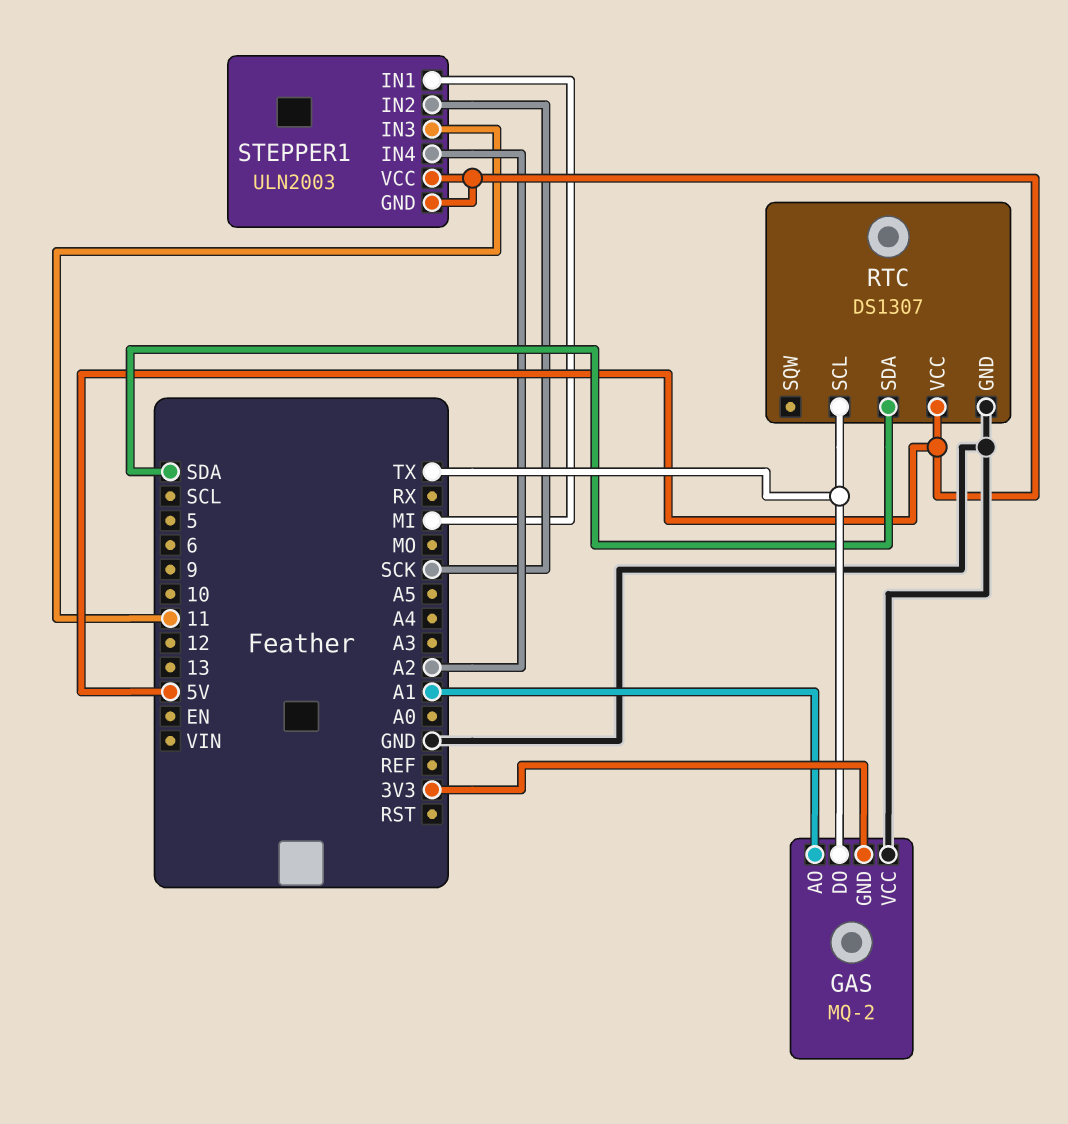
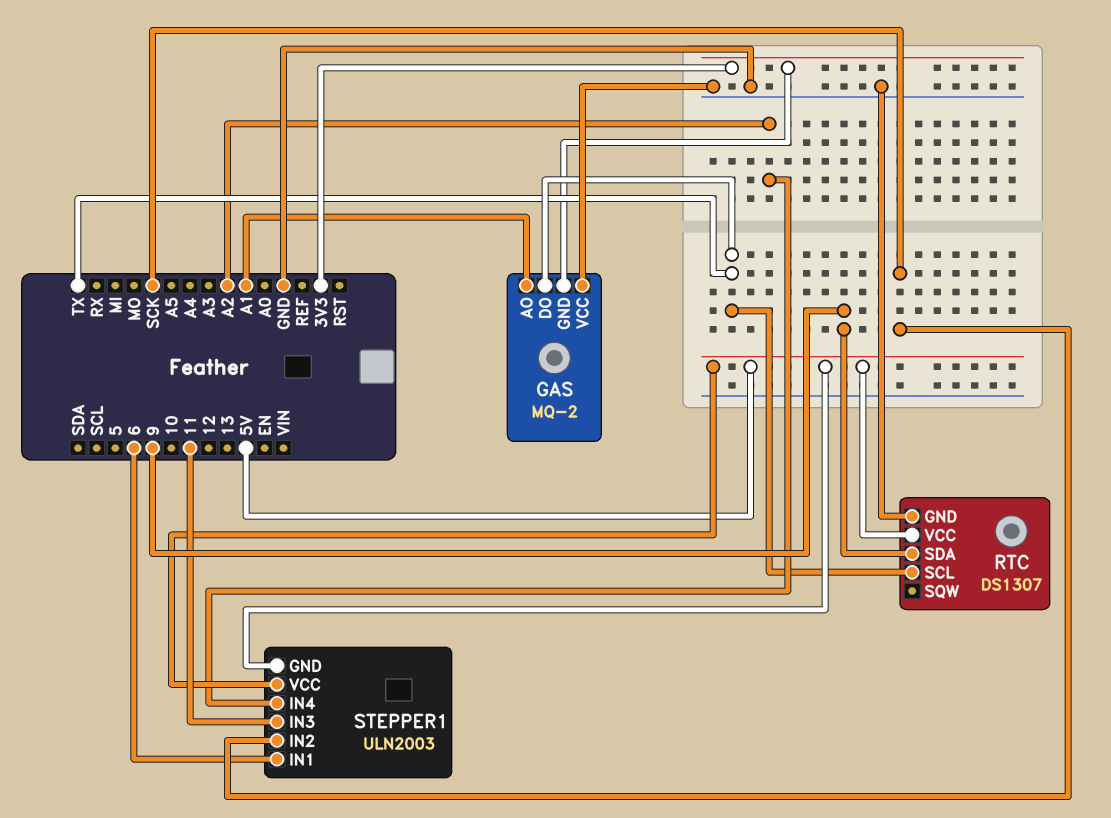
RTC pin SDA: SDA -> 9
STEPPER1 pin IN1: MI -> 6

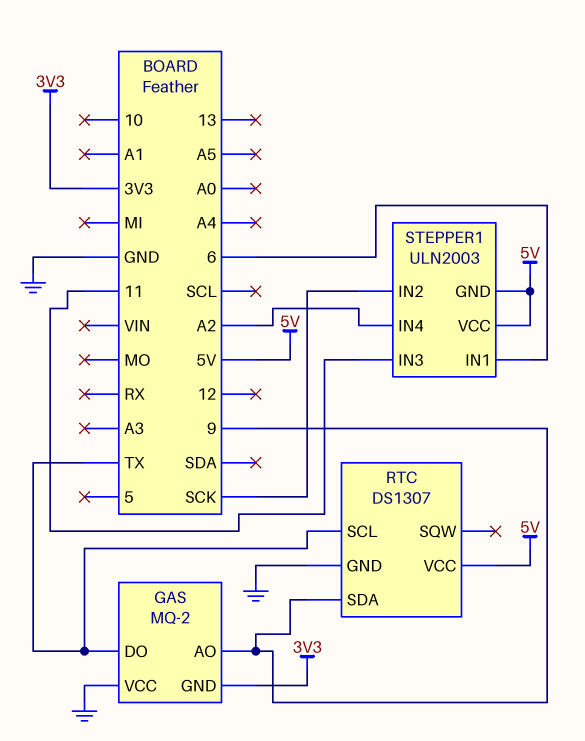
GAS pin AO: A1 -> 9

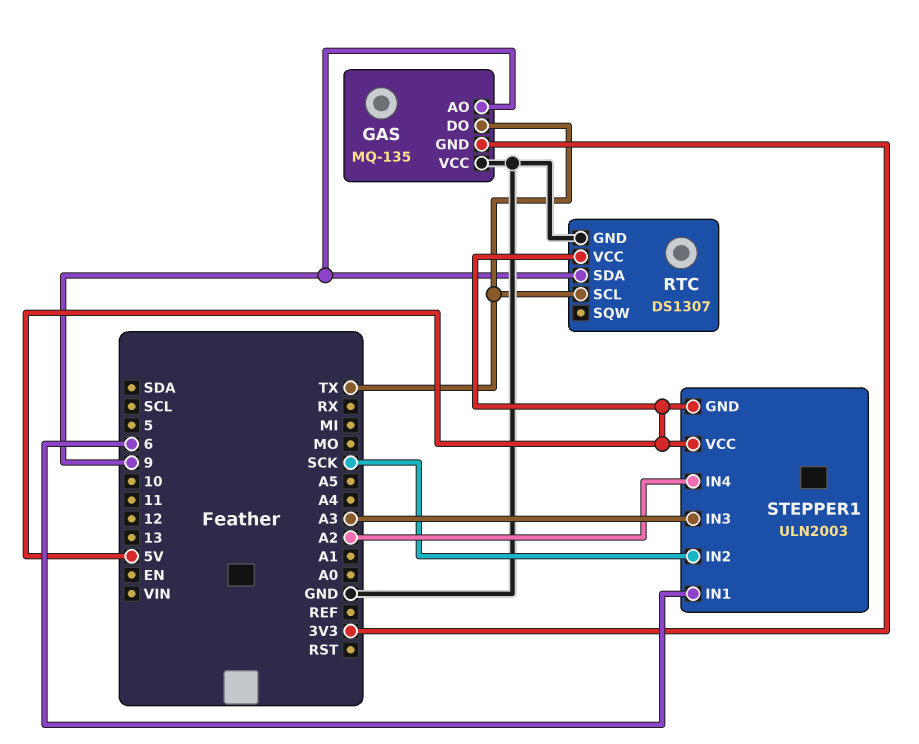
GAS: MQ-2 -> MQ-135
STEPPER1 pin IN3: 11 -> A3

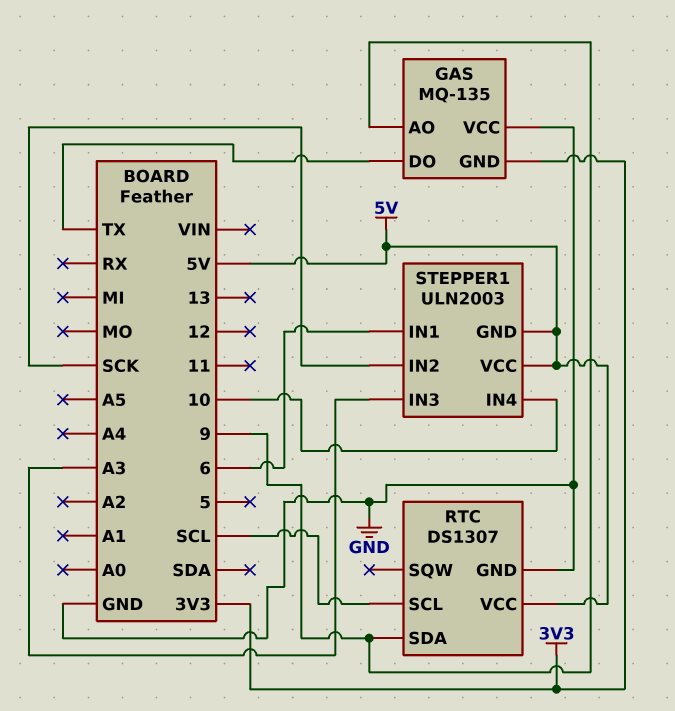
RTC pin SCL: TX -> SCL
STEPPER1 pin IN4: A2 -> 10

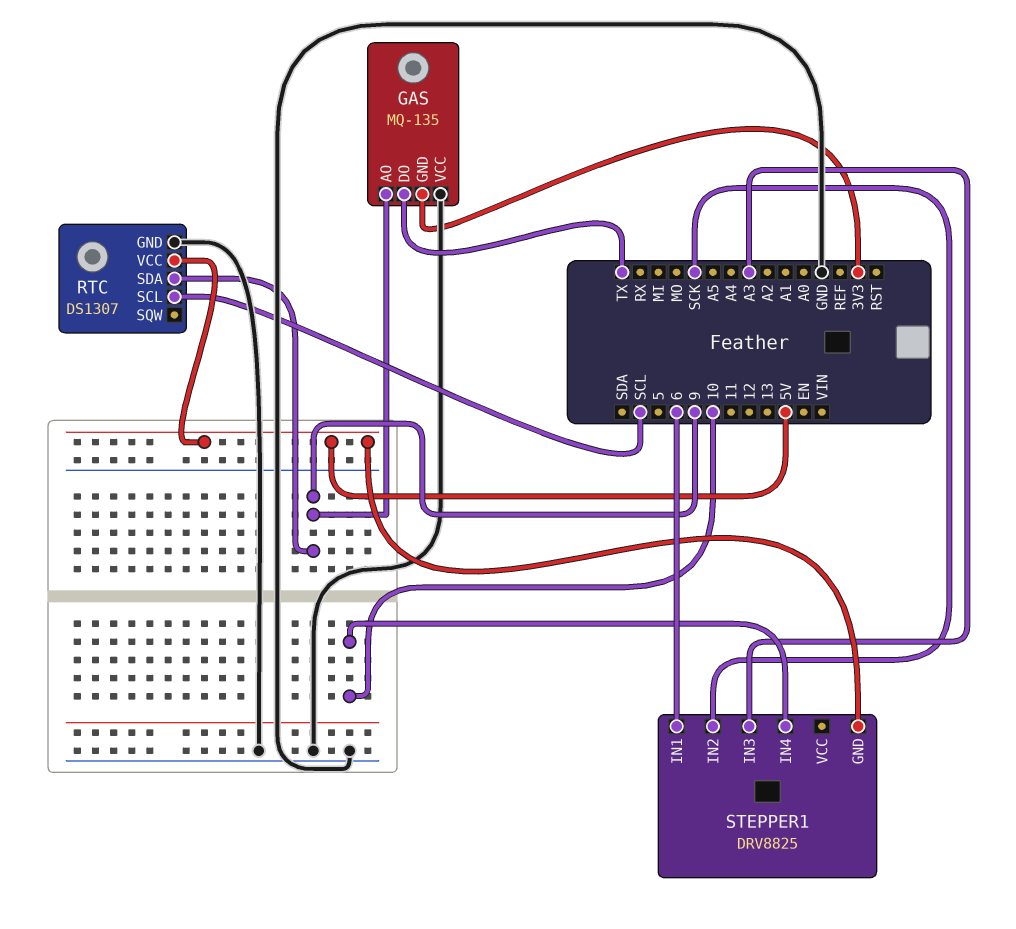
STEPPER1: ULN2003 -> DRV8825
STEPPER1 pin VCC: 5V -> none

